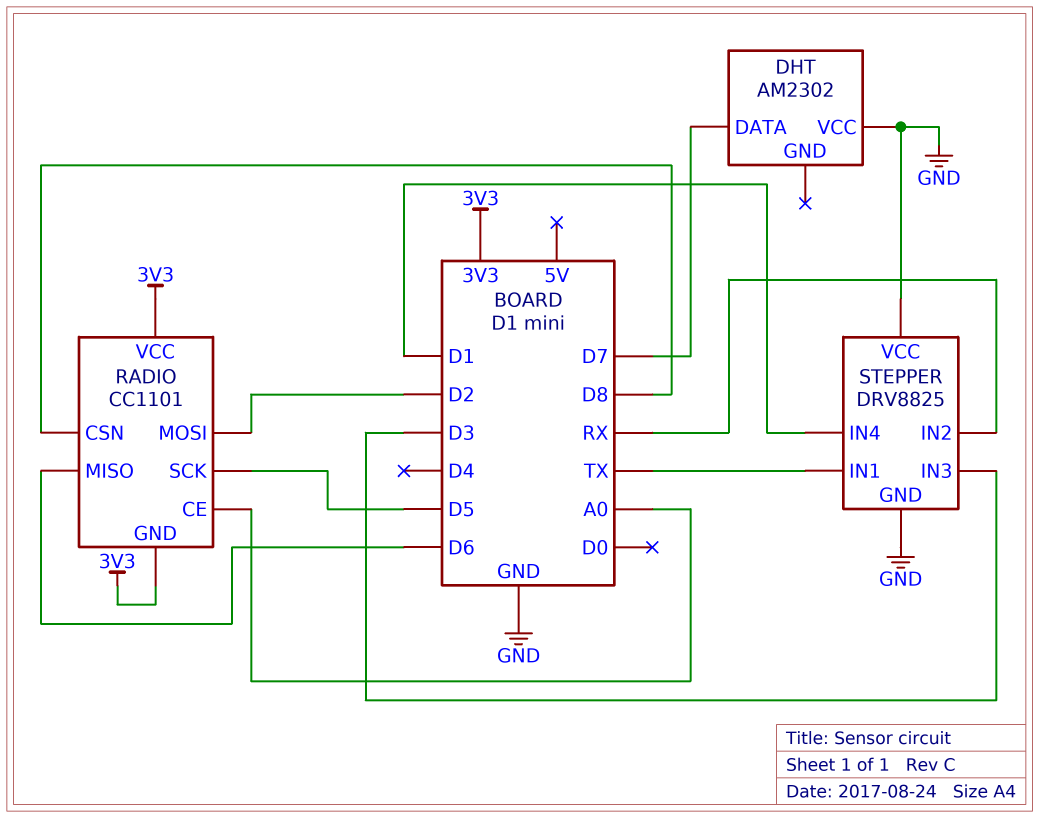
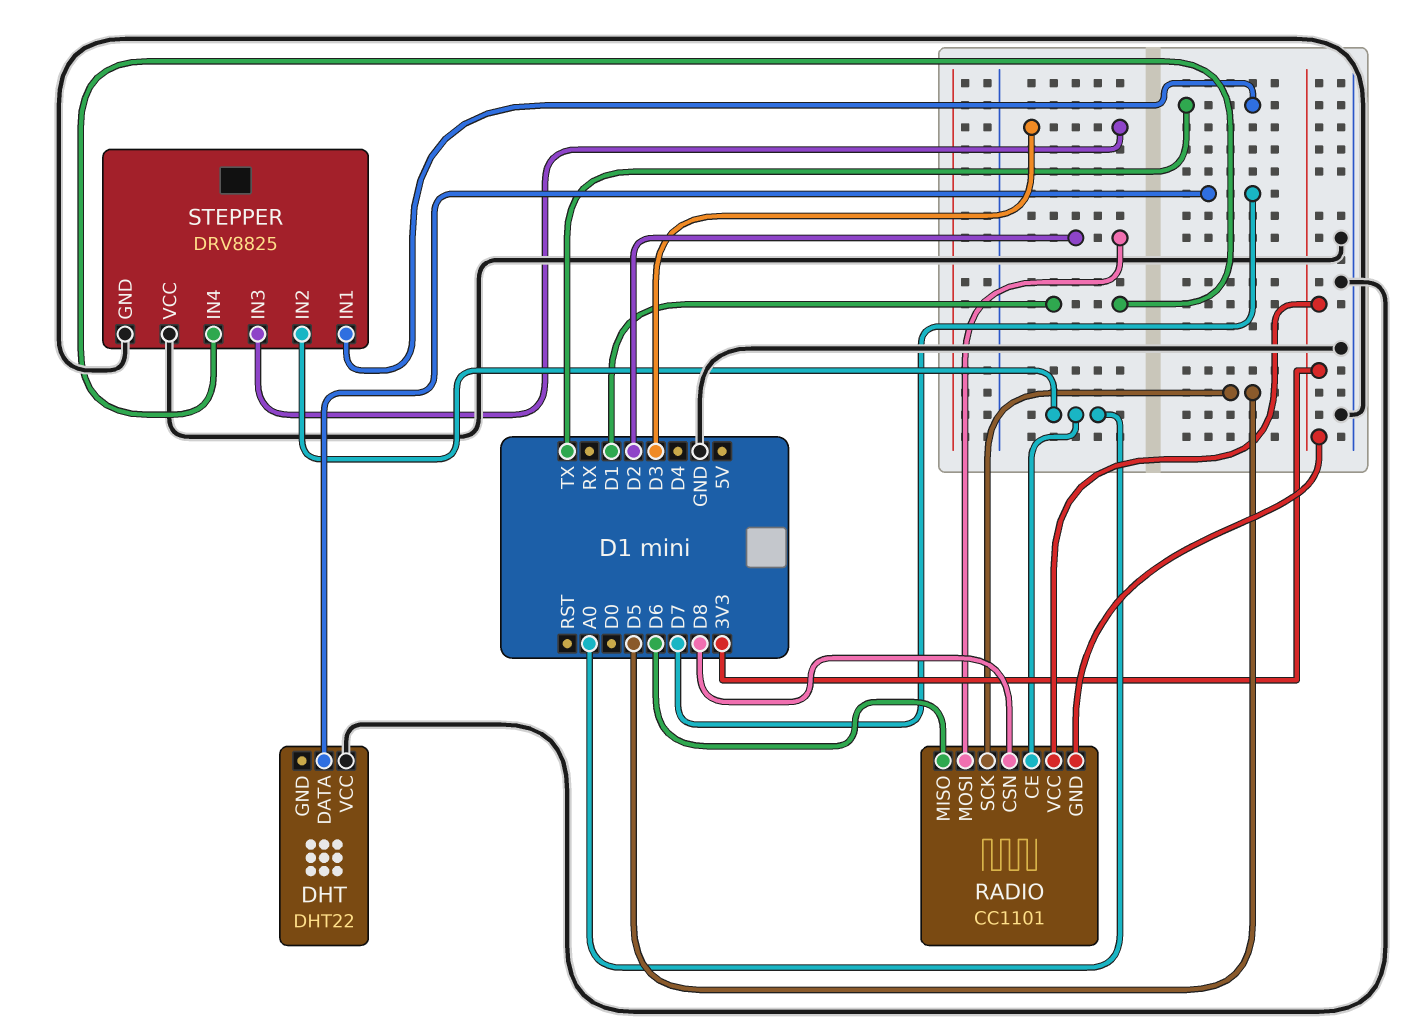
DHT: AM2302 -> DHT22
STEPPER pin IN2: RX -> A0

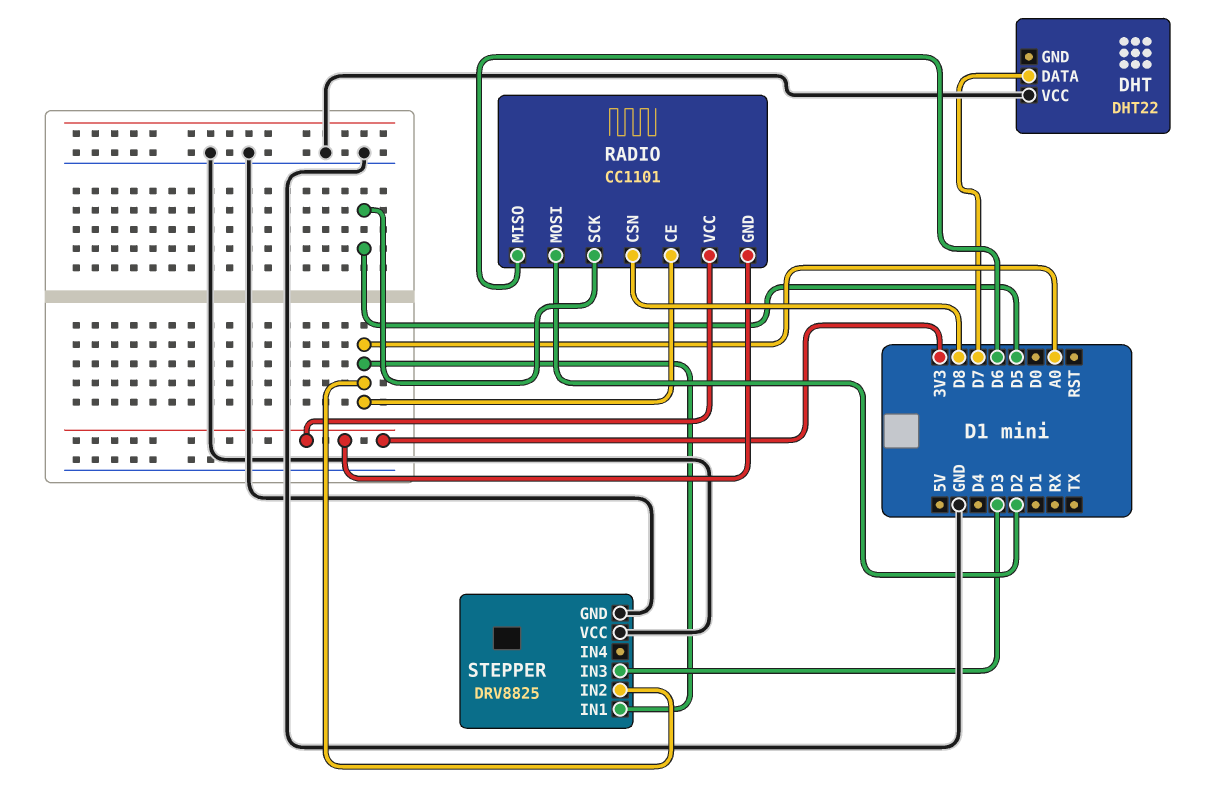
STEPPER pin IN1: TX -> A0
STEPPER pin IN4: D1 -> none

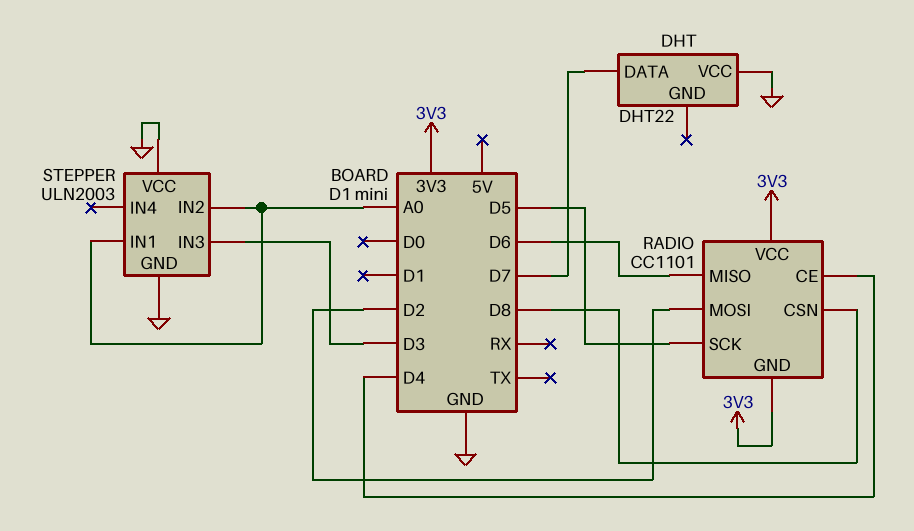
RADIO pin CE: A0 -> D4
STEPPER: DRV8825 -> ULN2003

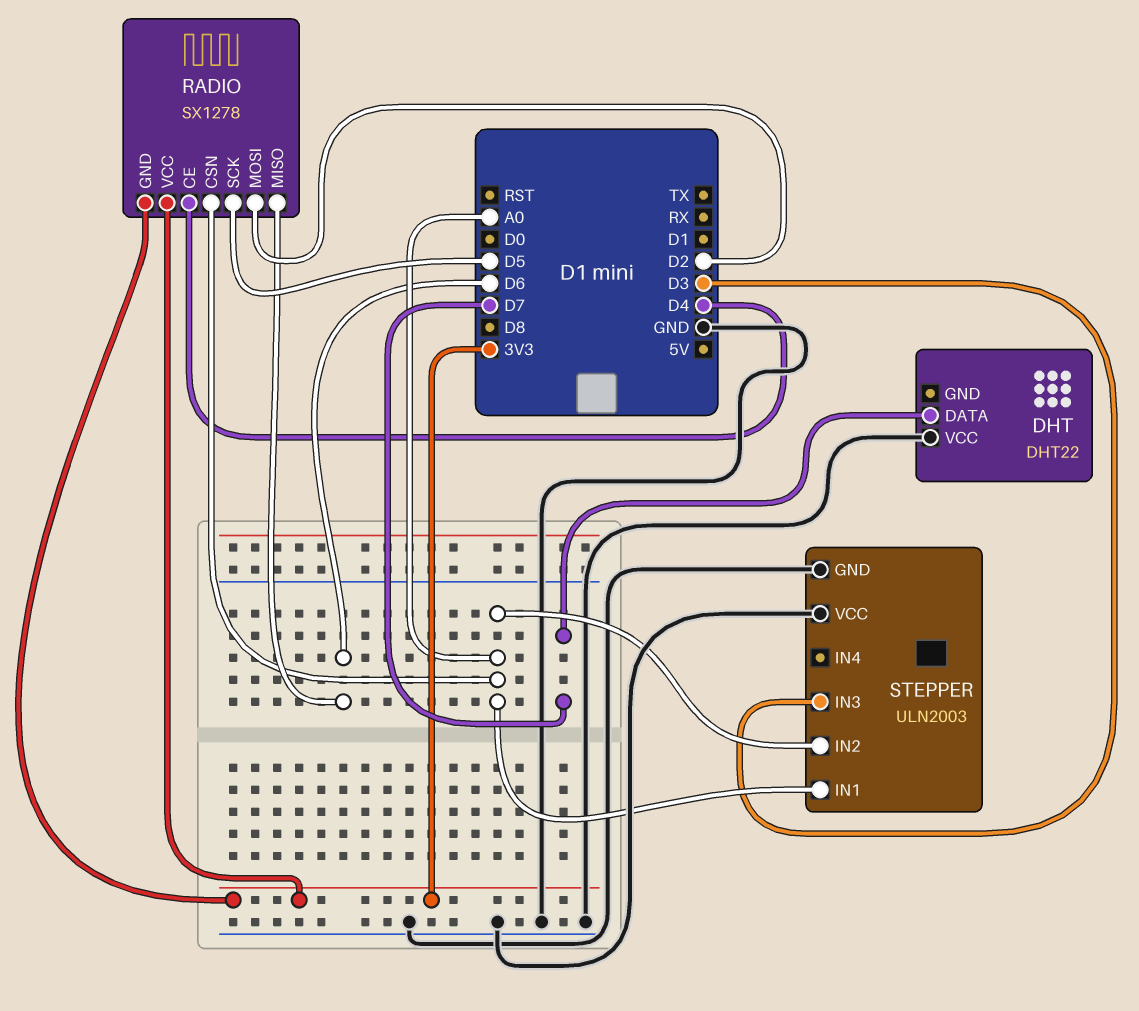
RADIO: CC1101 -> SX1278
RADIO pin CSN: D8 -> A0

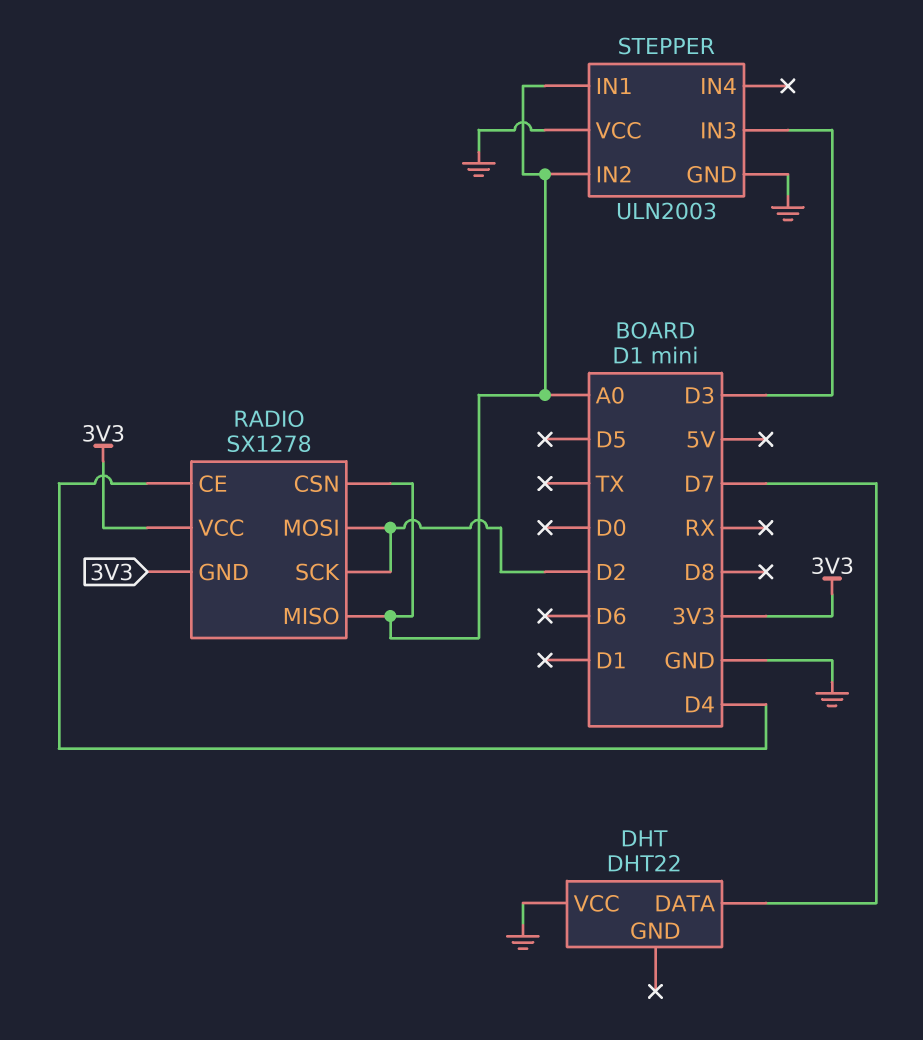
RADIO pin MISO: D6 -> A0
RADIO pin SCK: D5 -> D2

